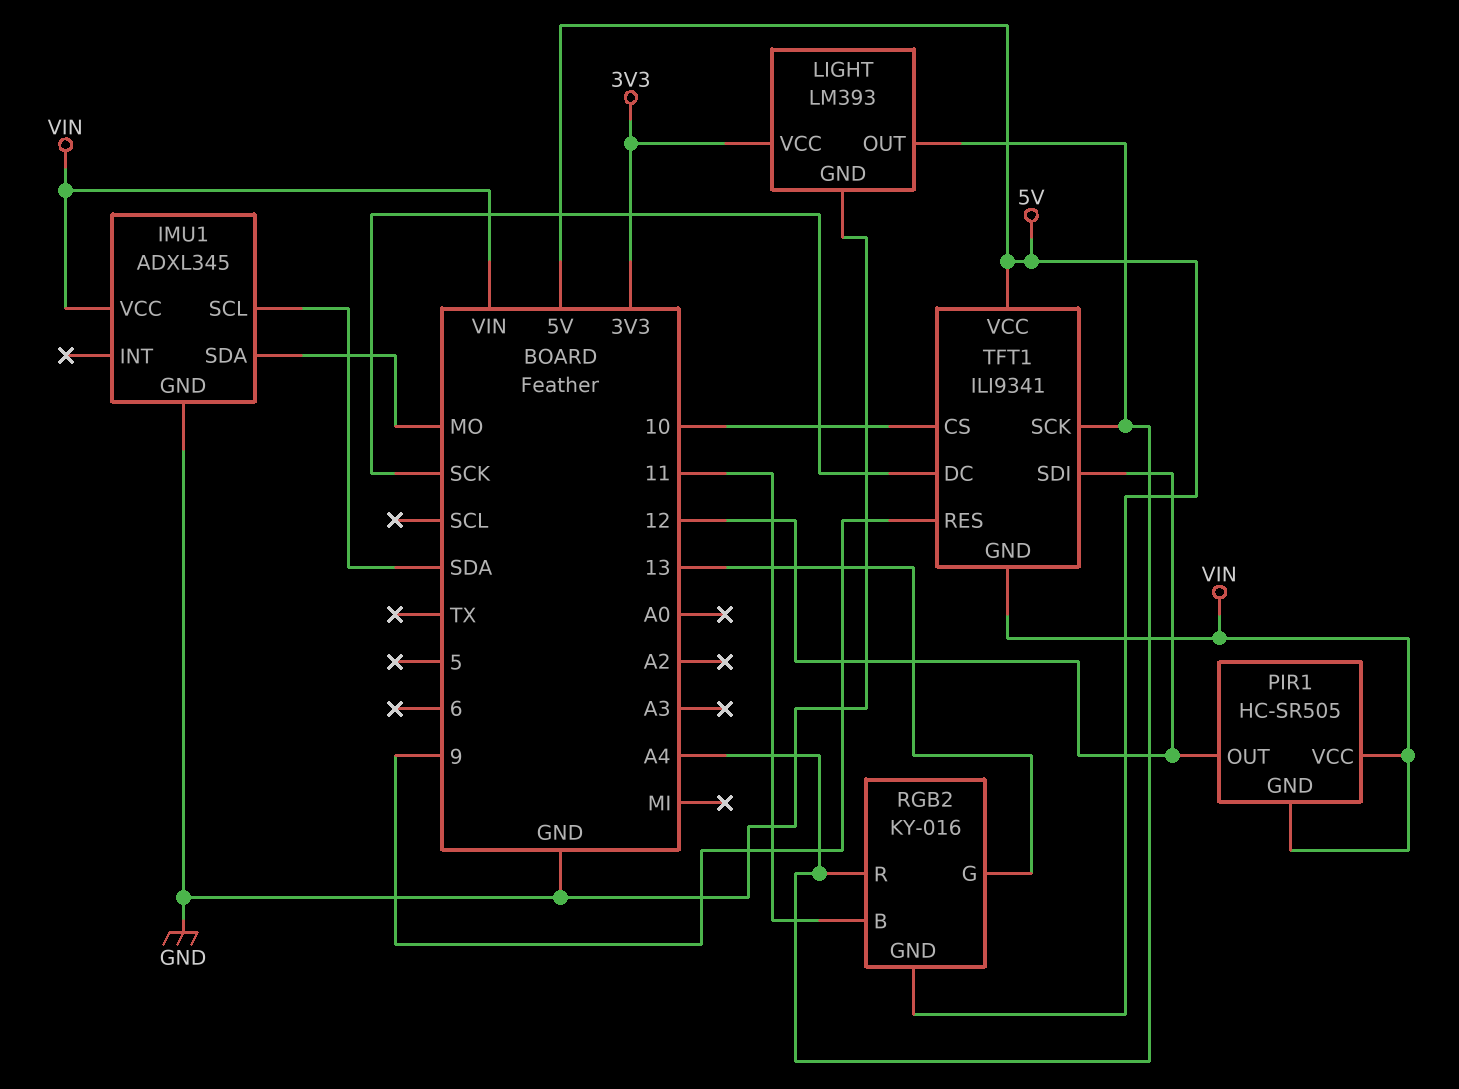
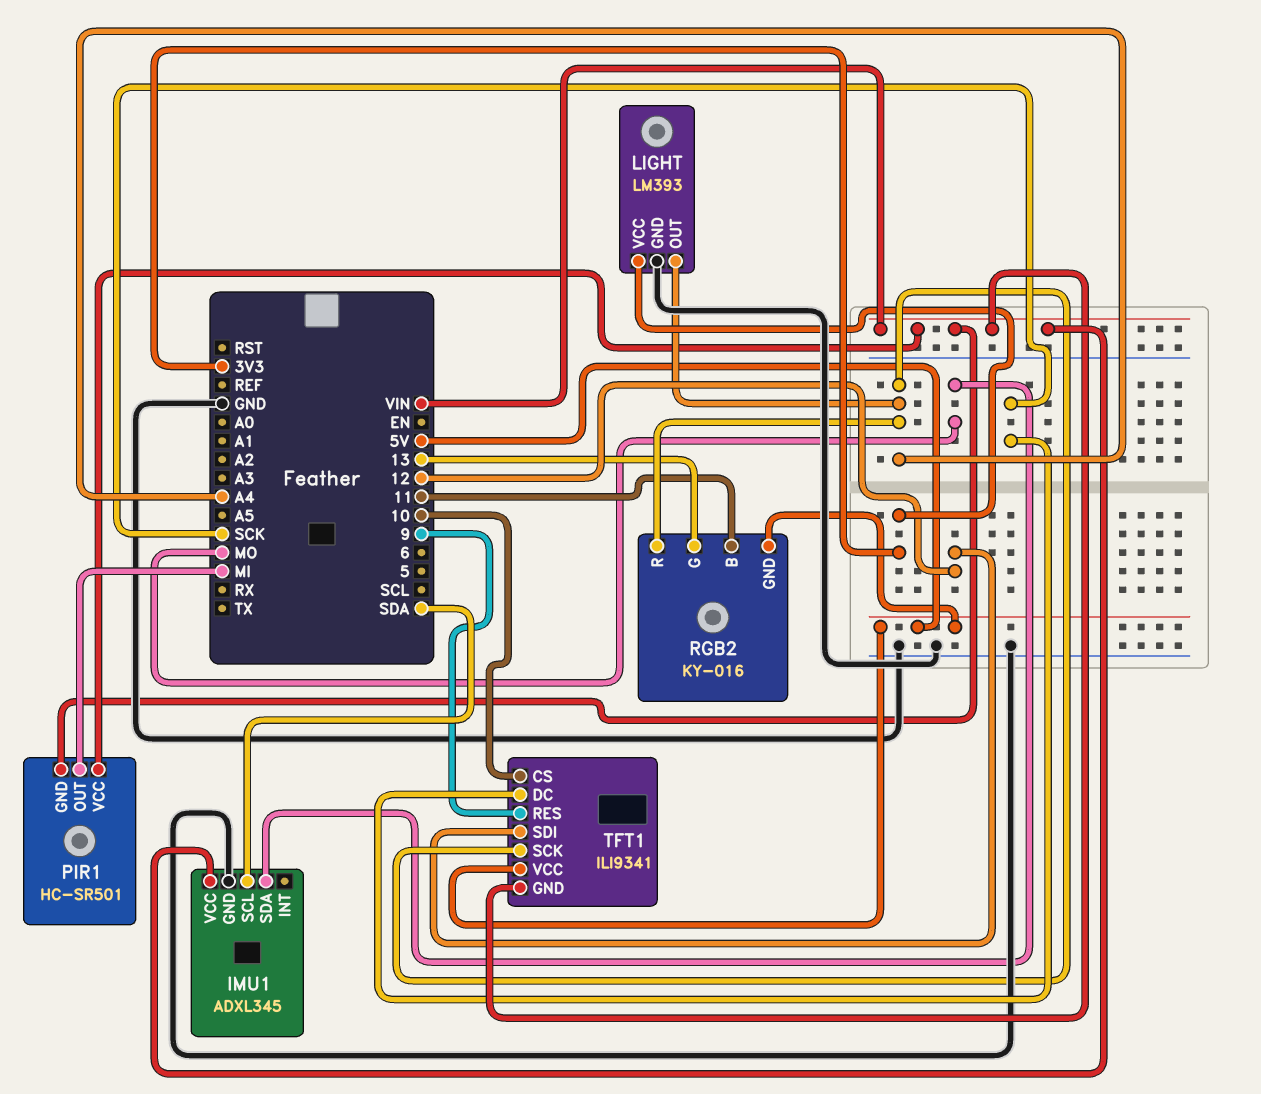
PIR1: HC-SR505 -> HC-SR501
PIR1 pin OUT: 12 -> MI

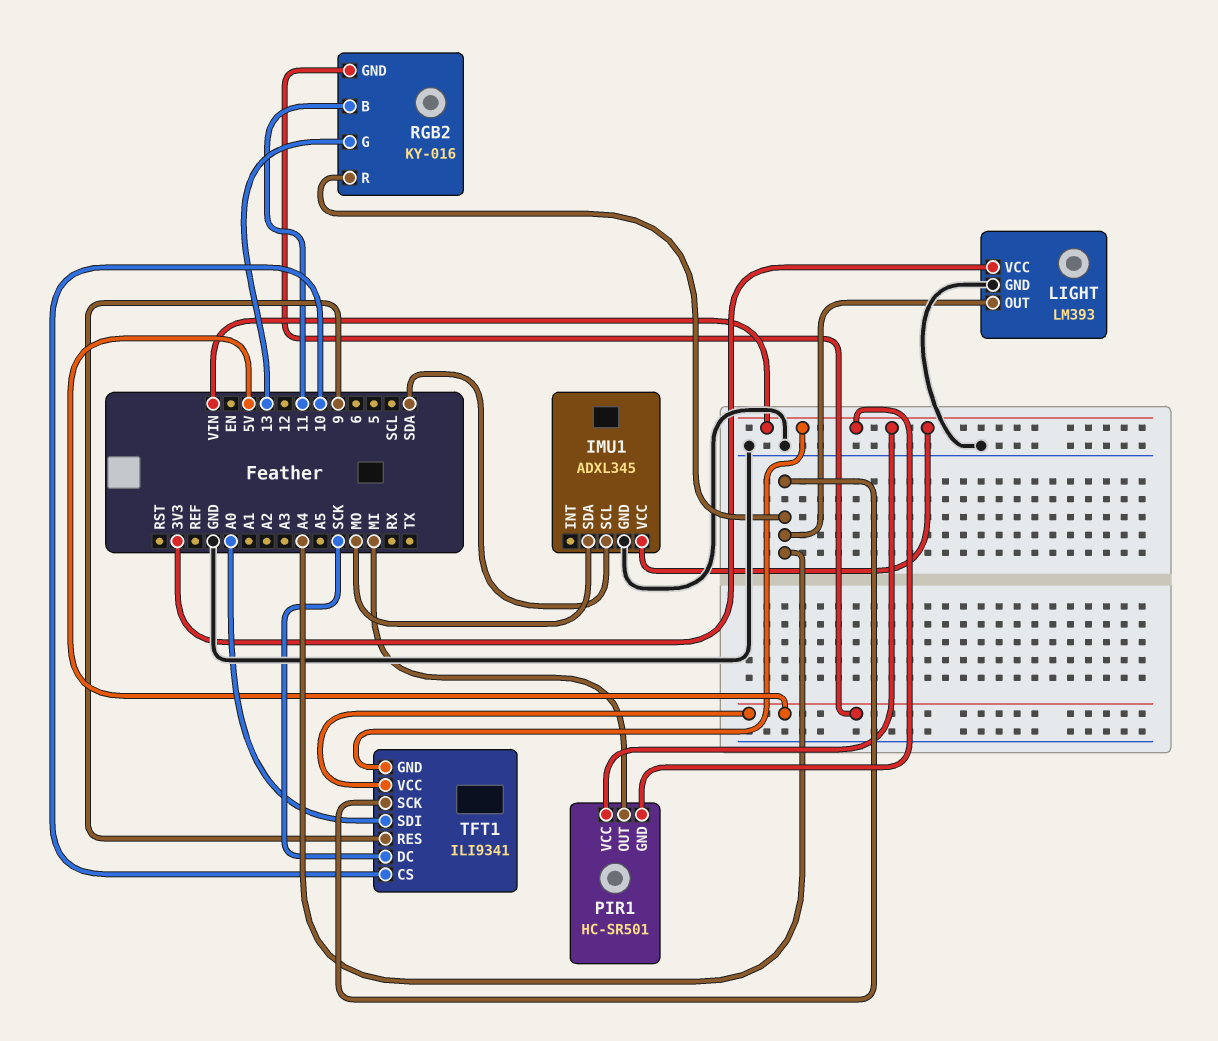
TFT1 pin SDI: 12 -> A0

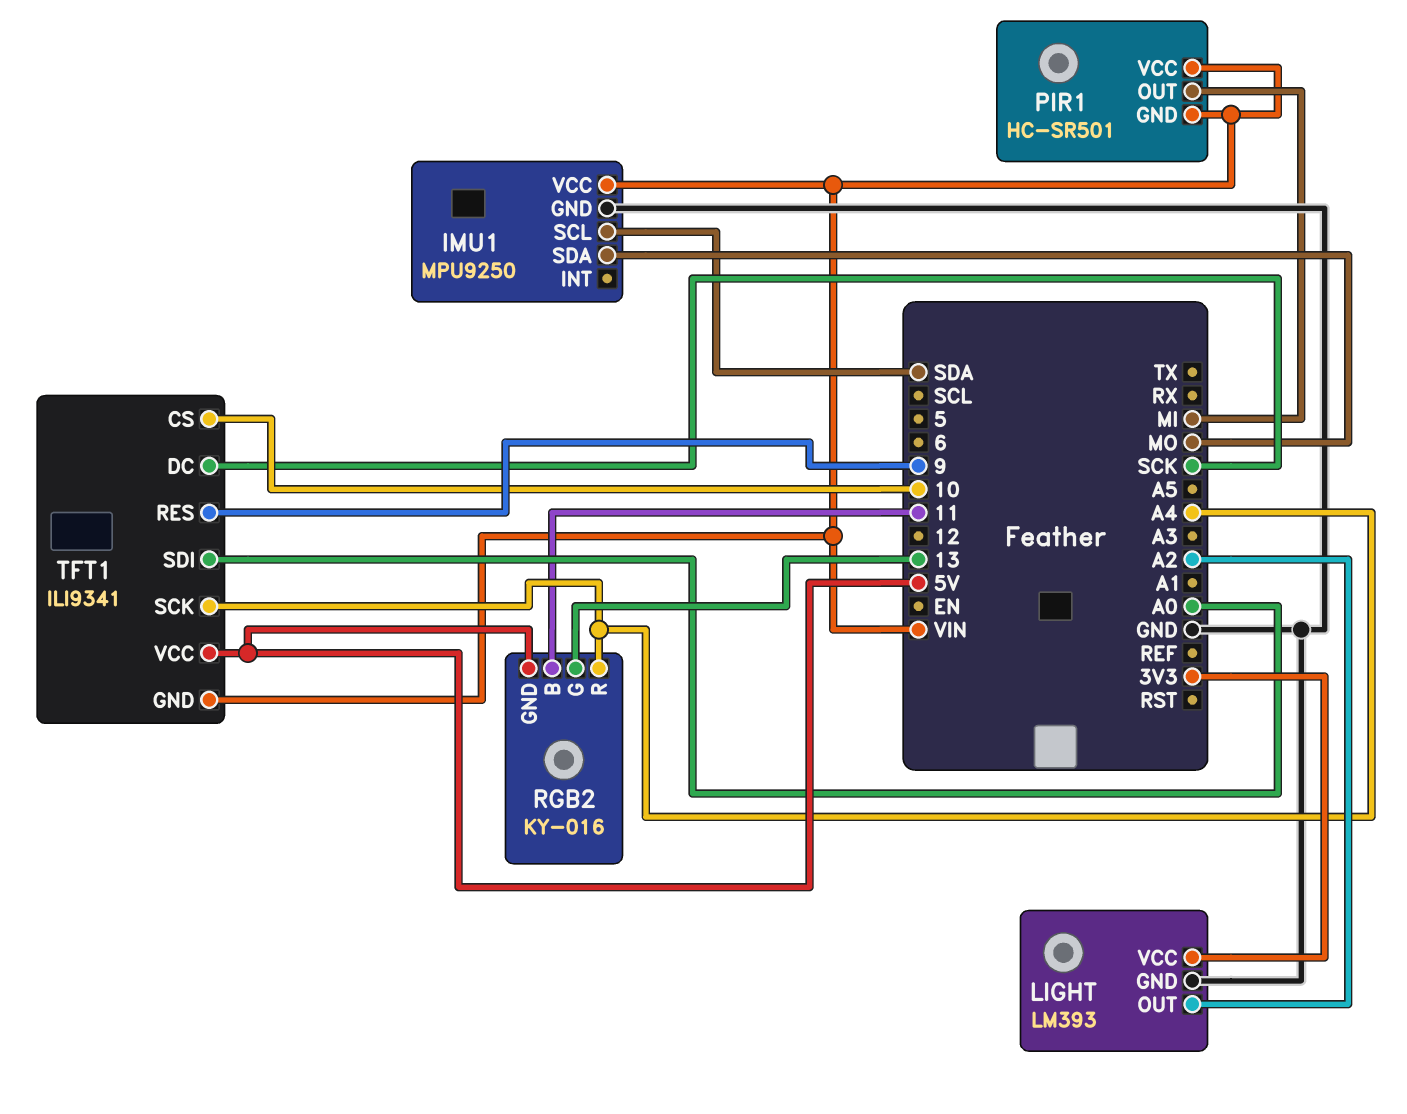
IMU1: ADXL345 -> MPU9250
LIGHT pin OUT: A4 -> A2

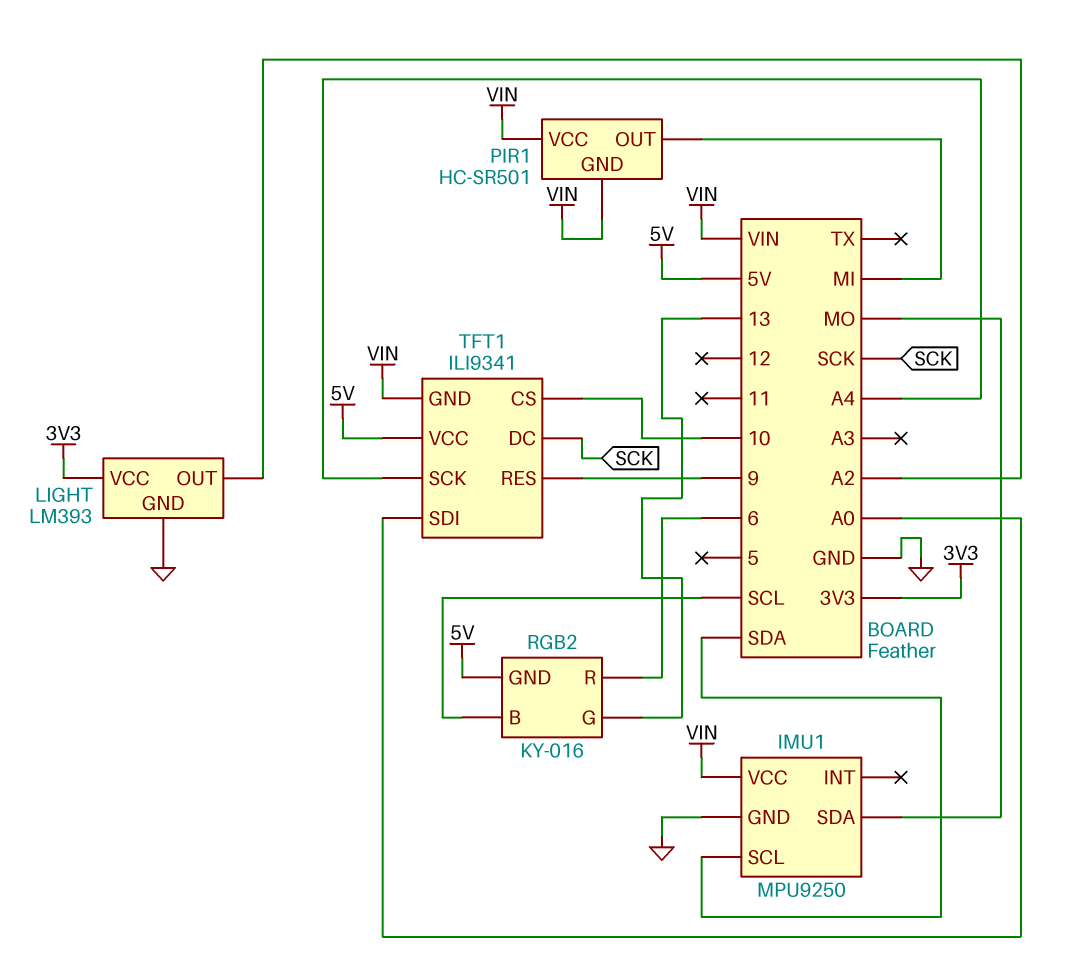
RGB2 pin B: 11 -> SCL
RGB2 pin R: A4 -> 6

